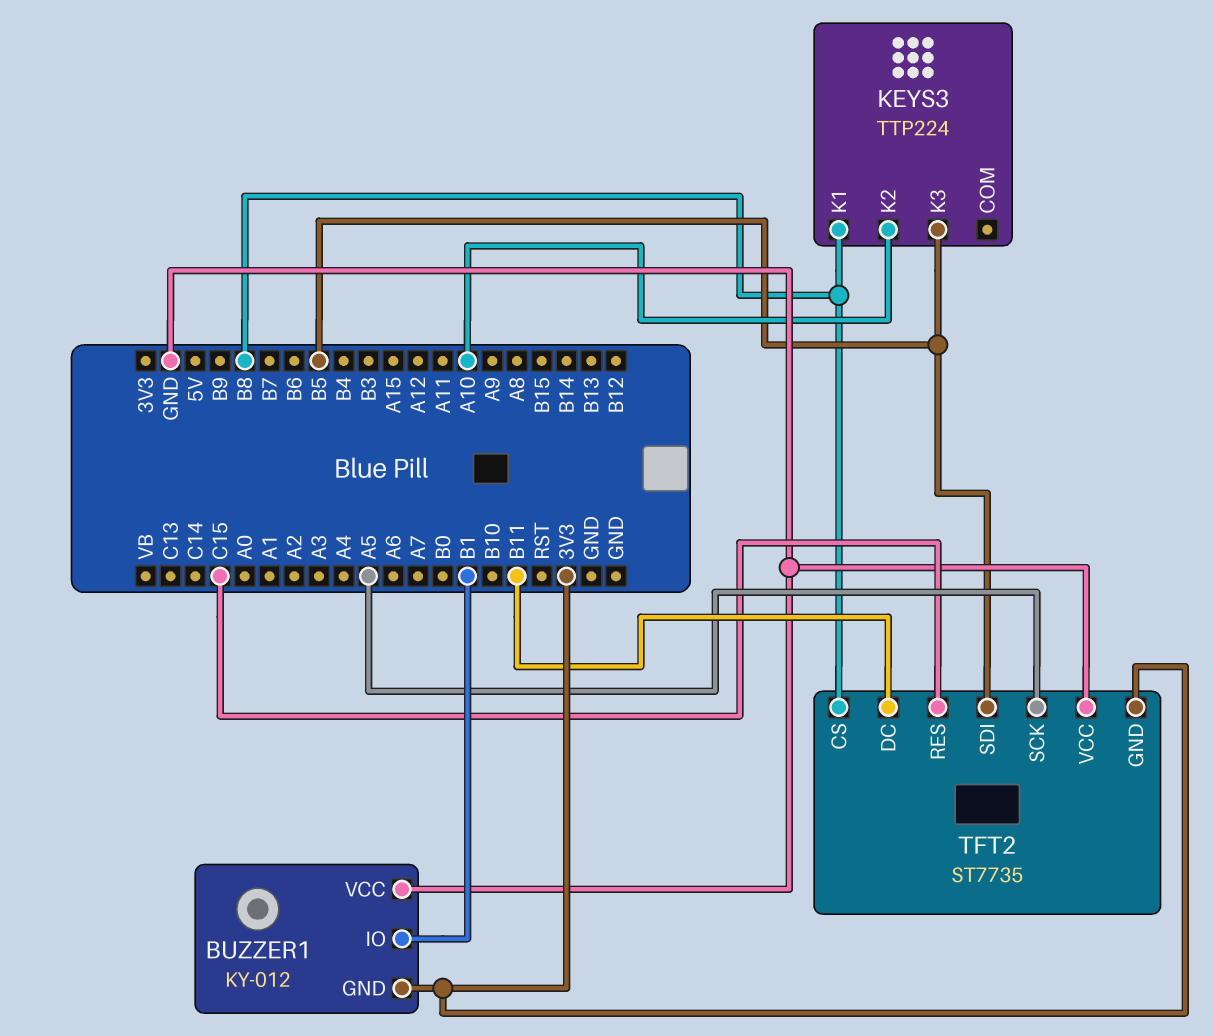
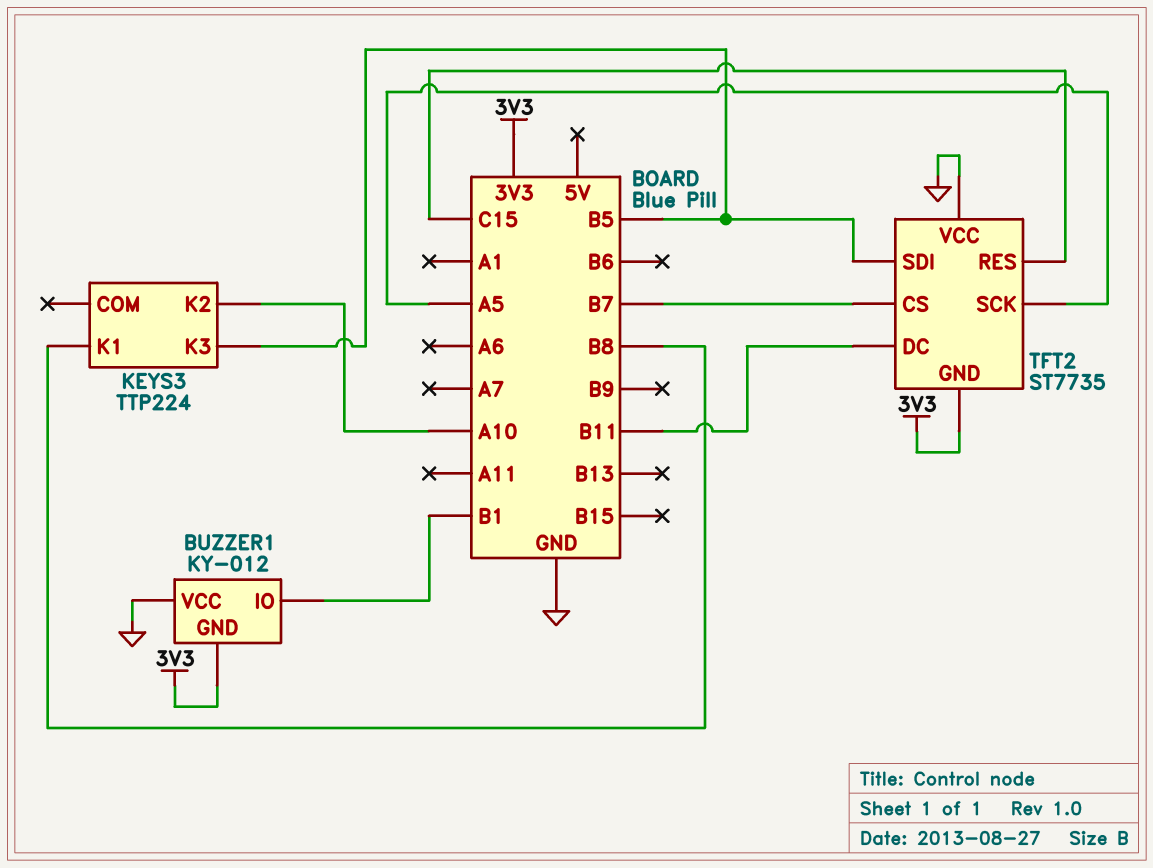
TFT2 pin CS: B8 -> B7

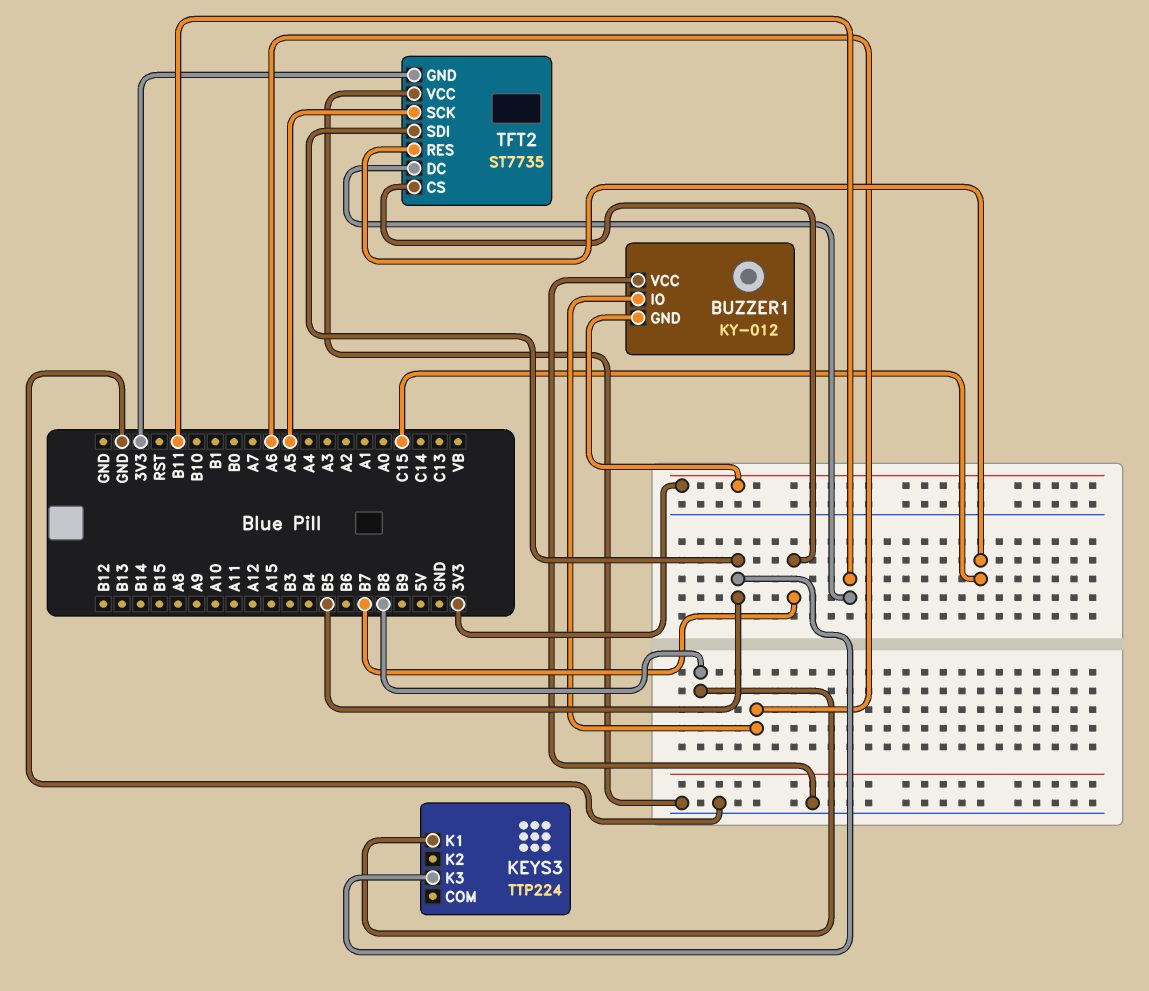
BUZZER1 pin IO: B1 -> A6
KEYS3 pin K2: A10 -> none

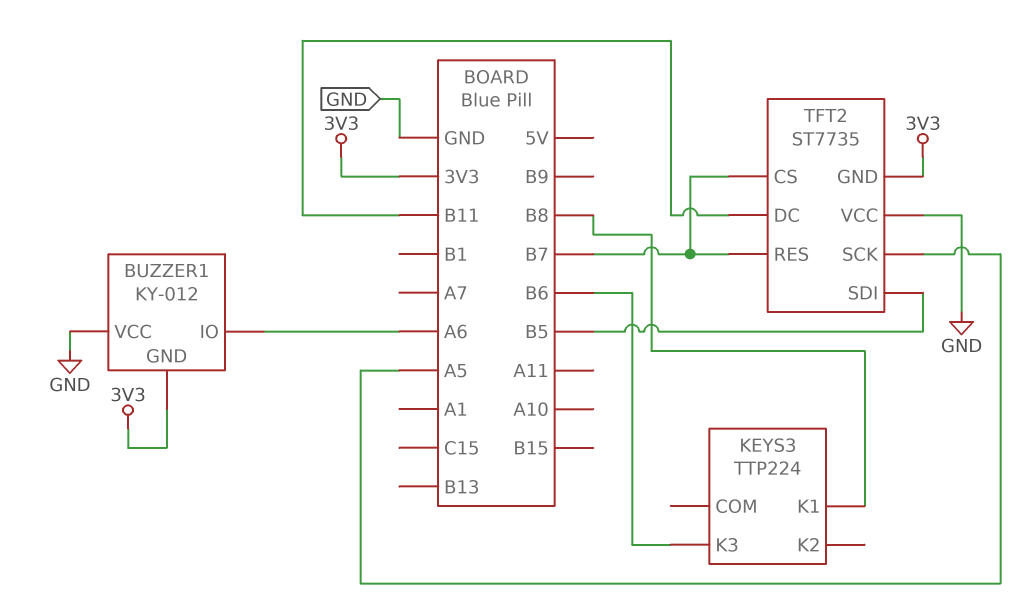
KEYS3 pin K3: B5 -> B6
TFT2 pin RES: C15 -> B7

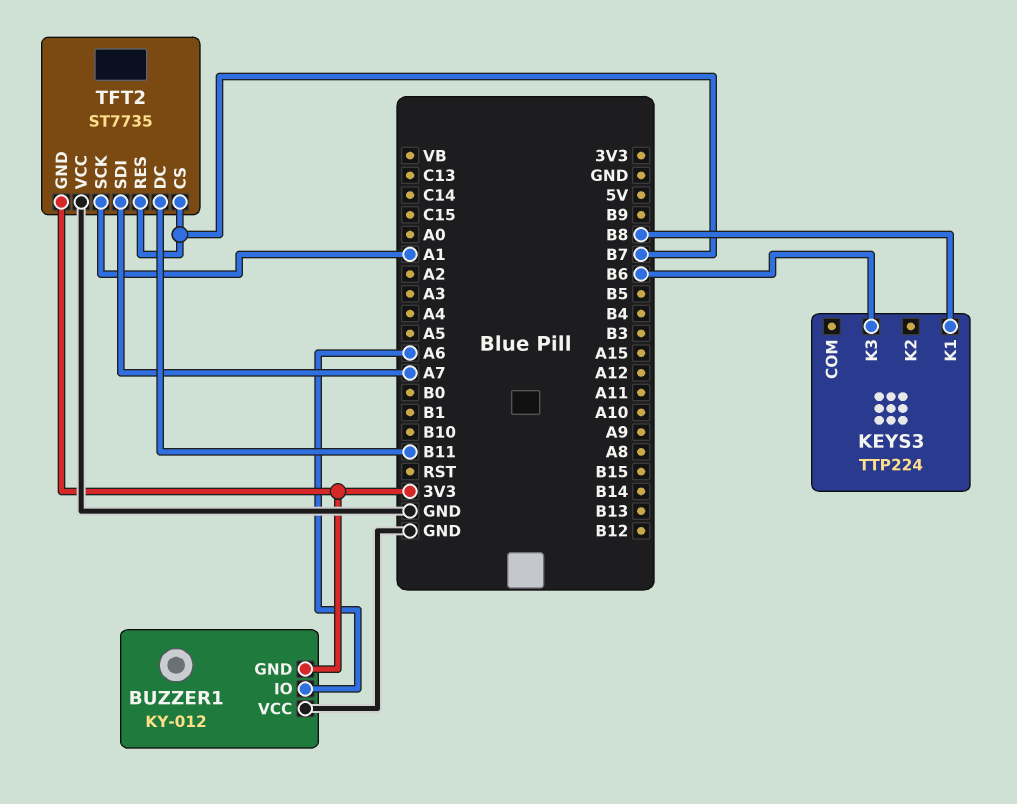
TFT2 pin SCK: A5 -> A1
TFT2 pin SDI: B5 -> A7

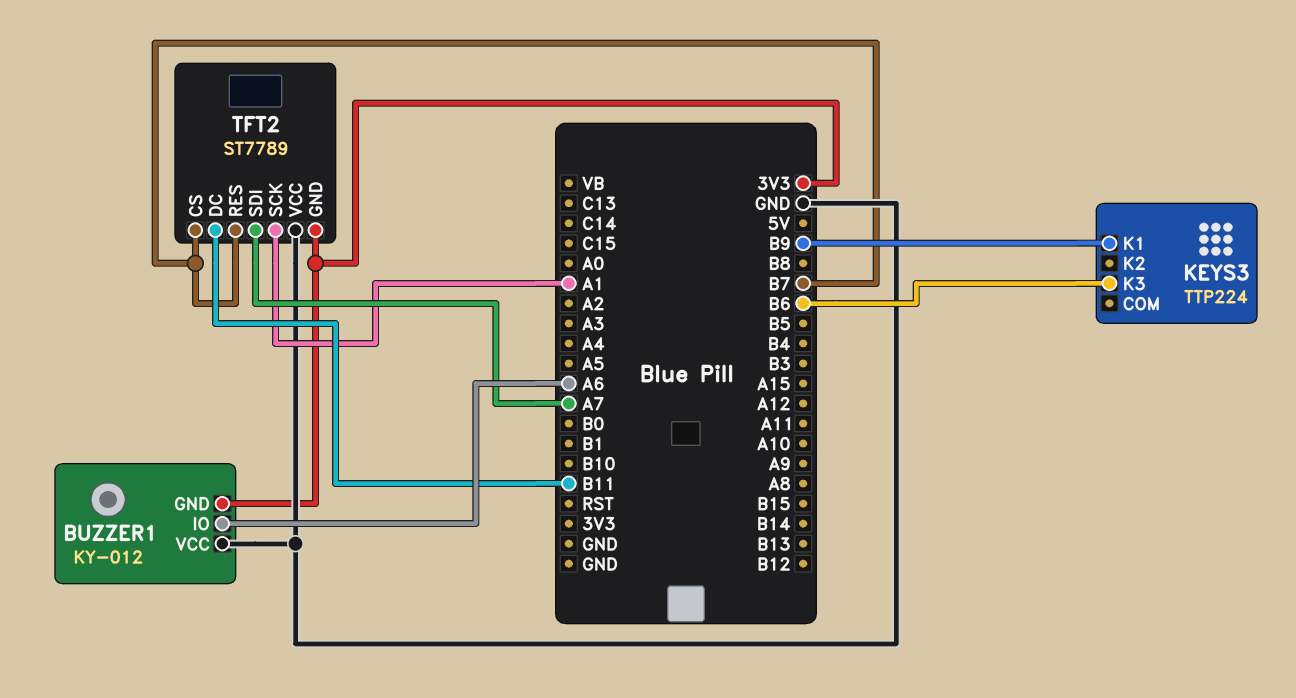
KEYS3 pin K1: B8 -> B9
TFT2: ST7735 -> ST7789

